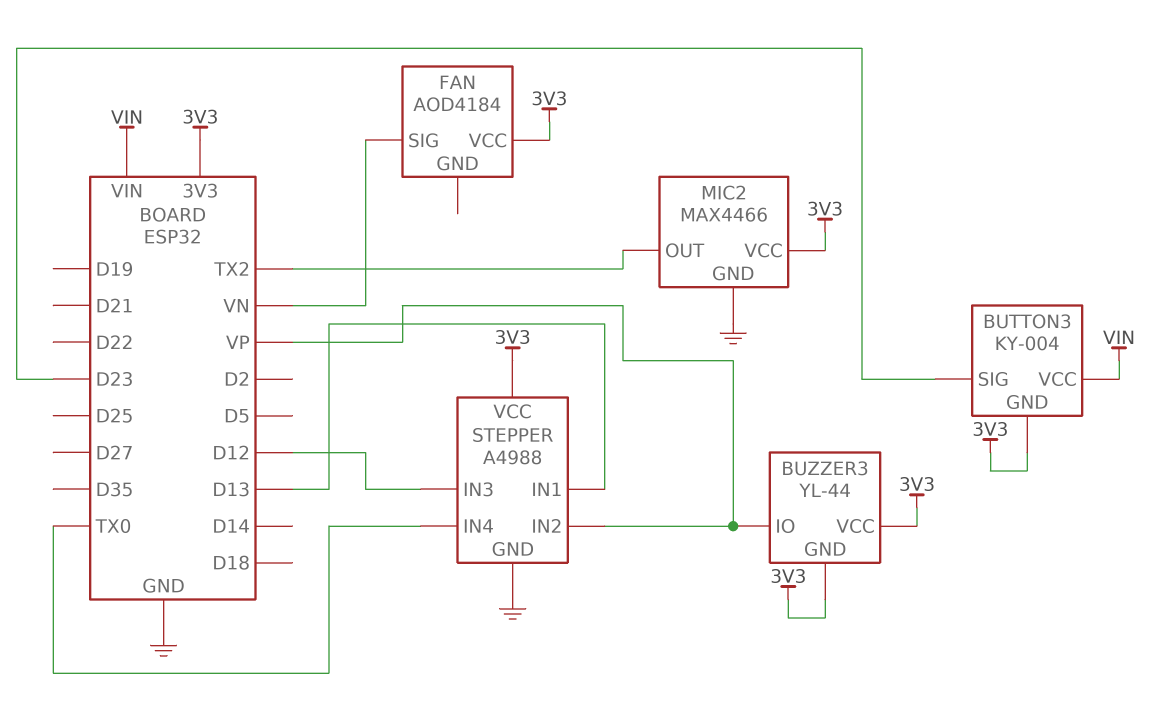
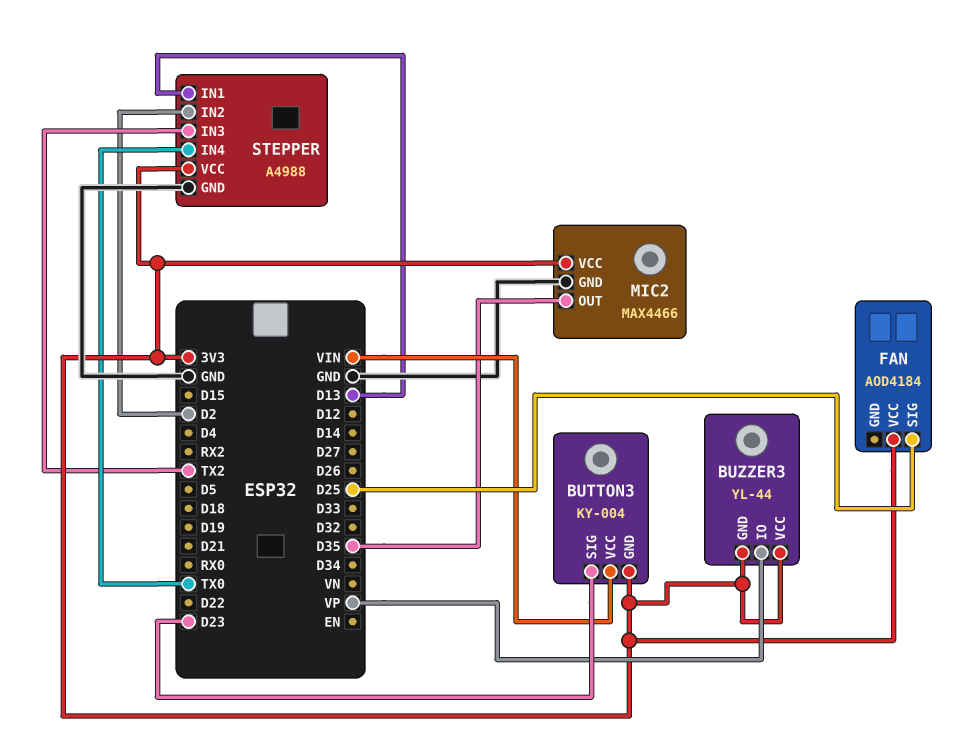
FAN pin SIG: VN -> D25
MIC2 pin OUT: TX2 -> D35
STEPPER pin IN2: VP -> D2
STEPPER pin IN3: D12 -> TX2

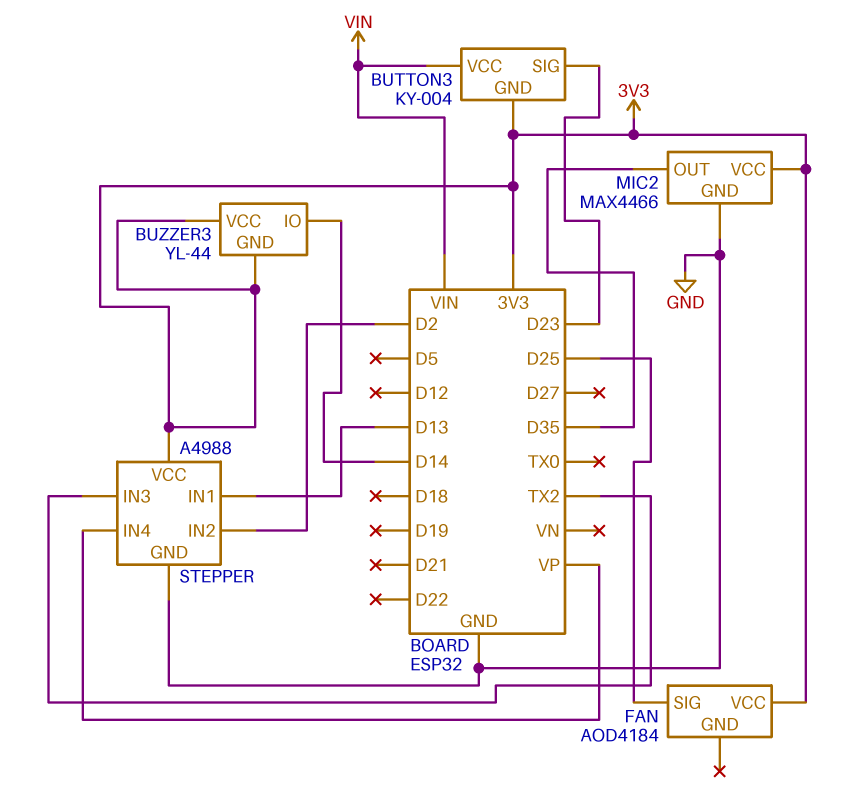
BUZZER3 pin IO: VP -> D14
STEPPER pin IN4: TX0 -> VP

